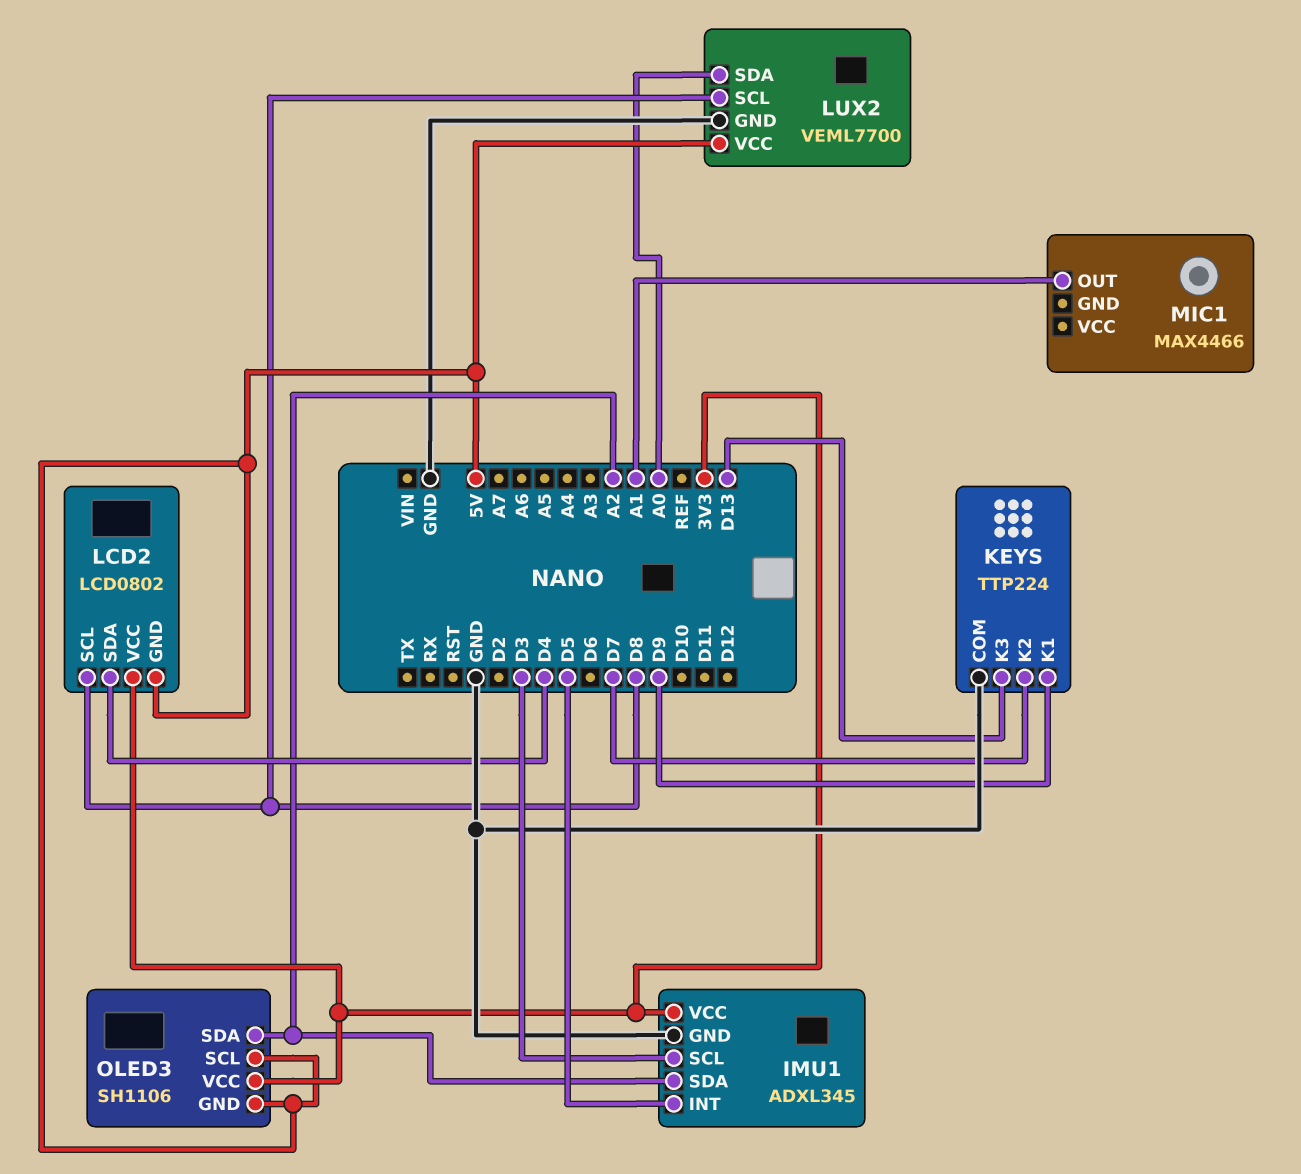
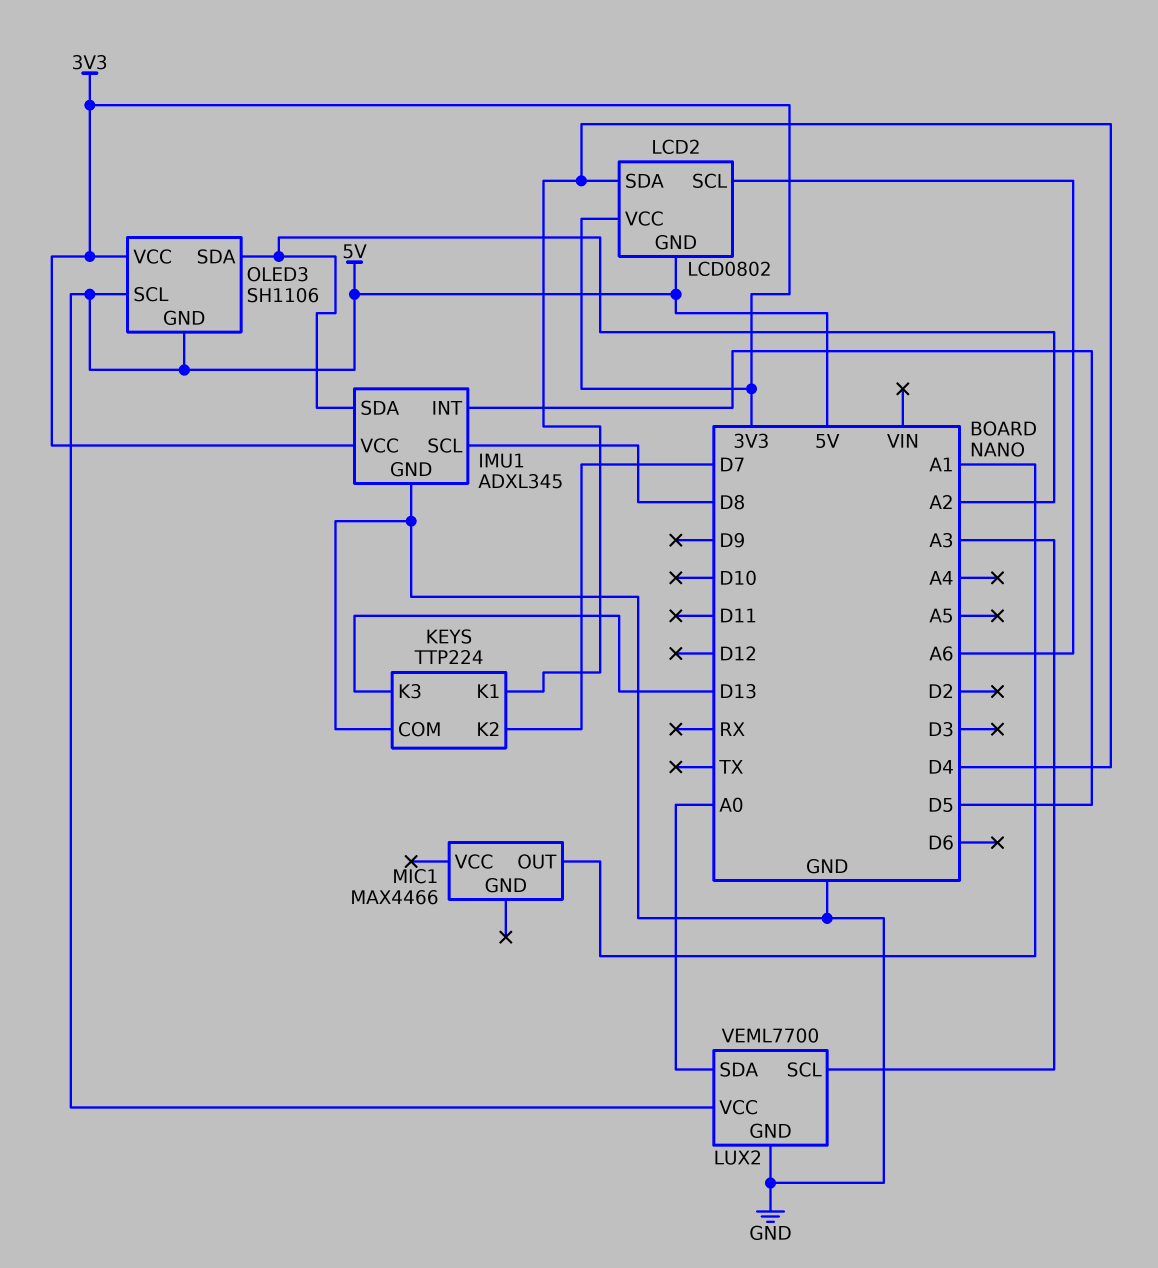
IMU1 pin SCL: D3 -> D8
KEYS pin K1: D9 -> D4
LCD2 pin SCL: D8 -> A6
LUX2 pin SCL: D8 -> A3

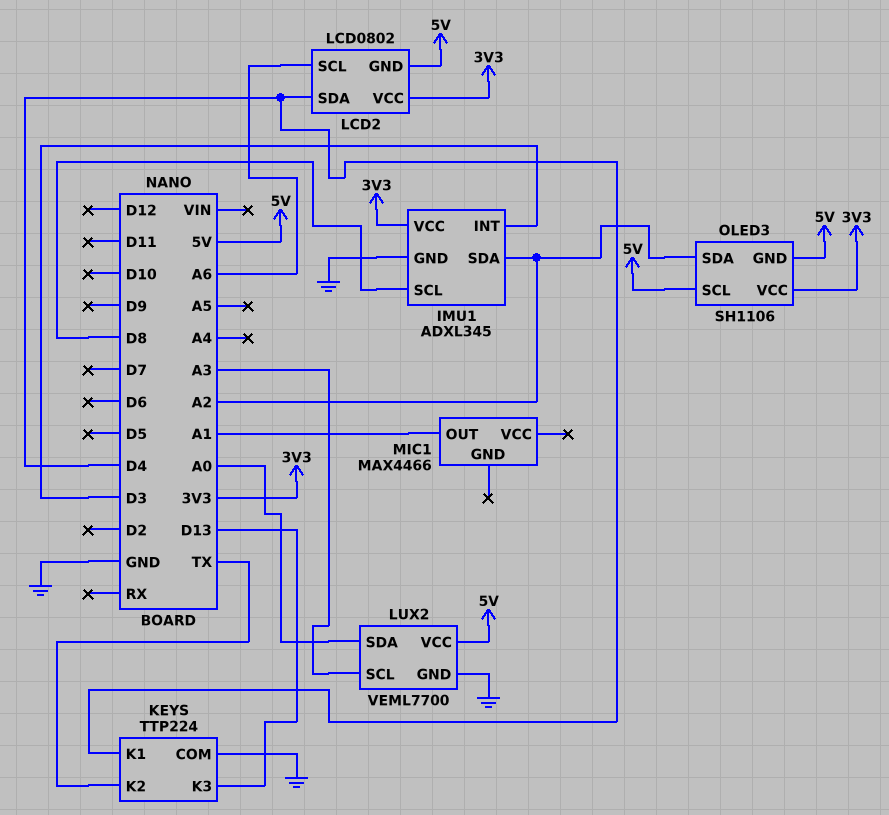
IMU1 pin INT: D5 -> D3
KEYS pin K2: D7 -> TX

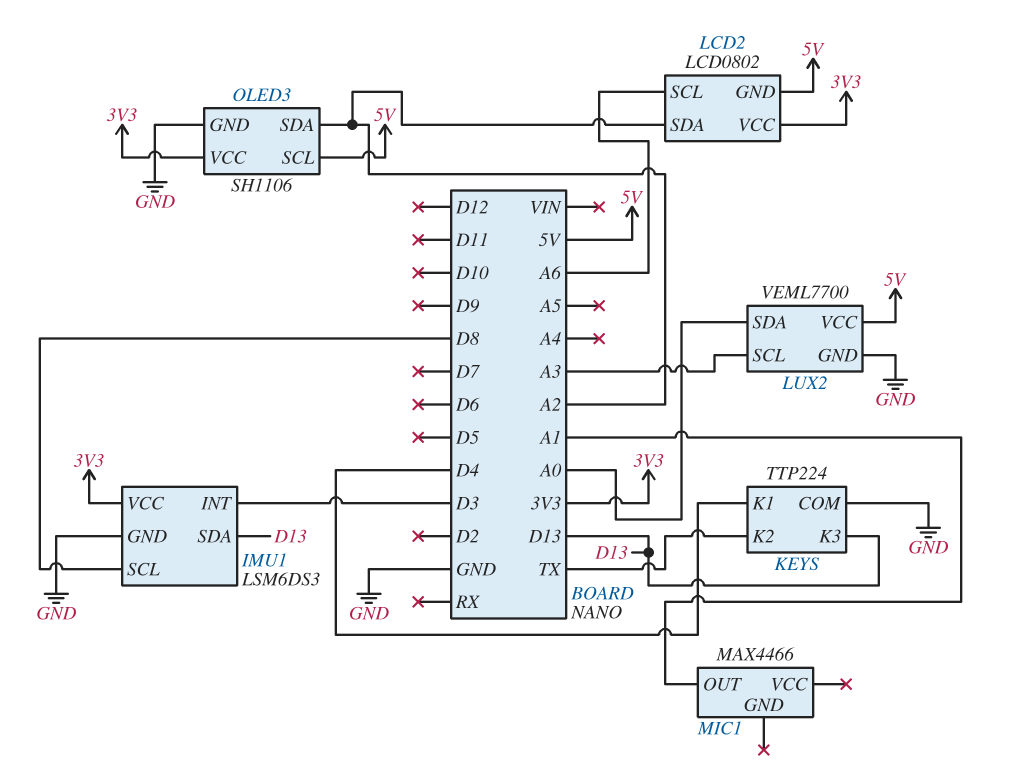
IMU1: ADXL345 -> LSM6DS3
IMU1 pin SDA: A2 -> D13
LCD2 pin SDA: D4 -> A2
OLED3 pin GND: 5V -> GND

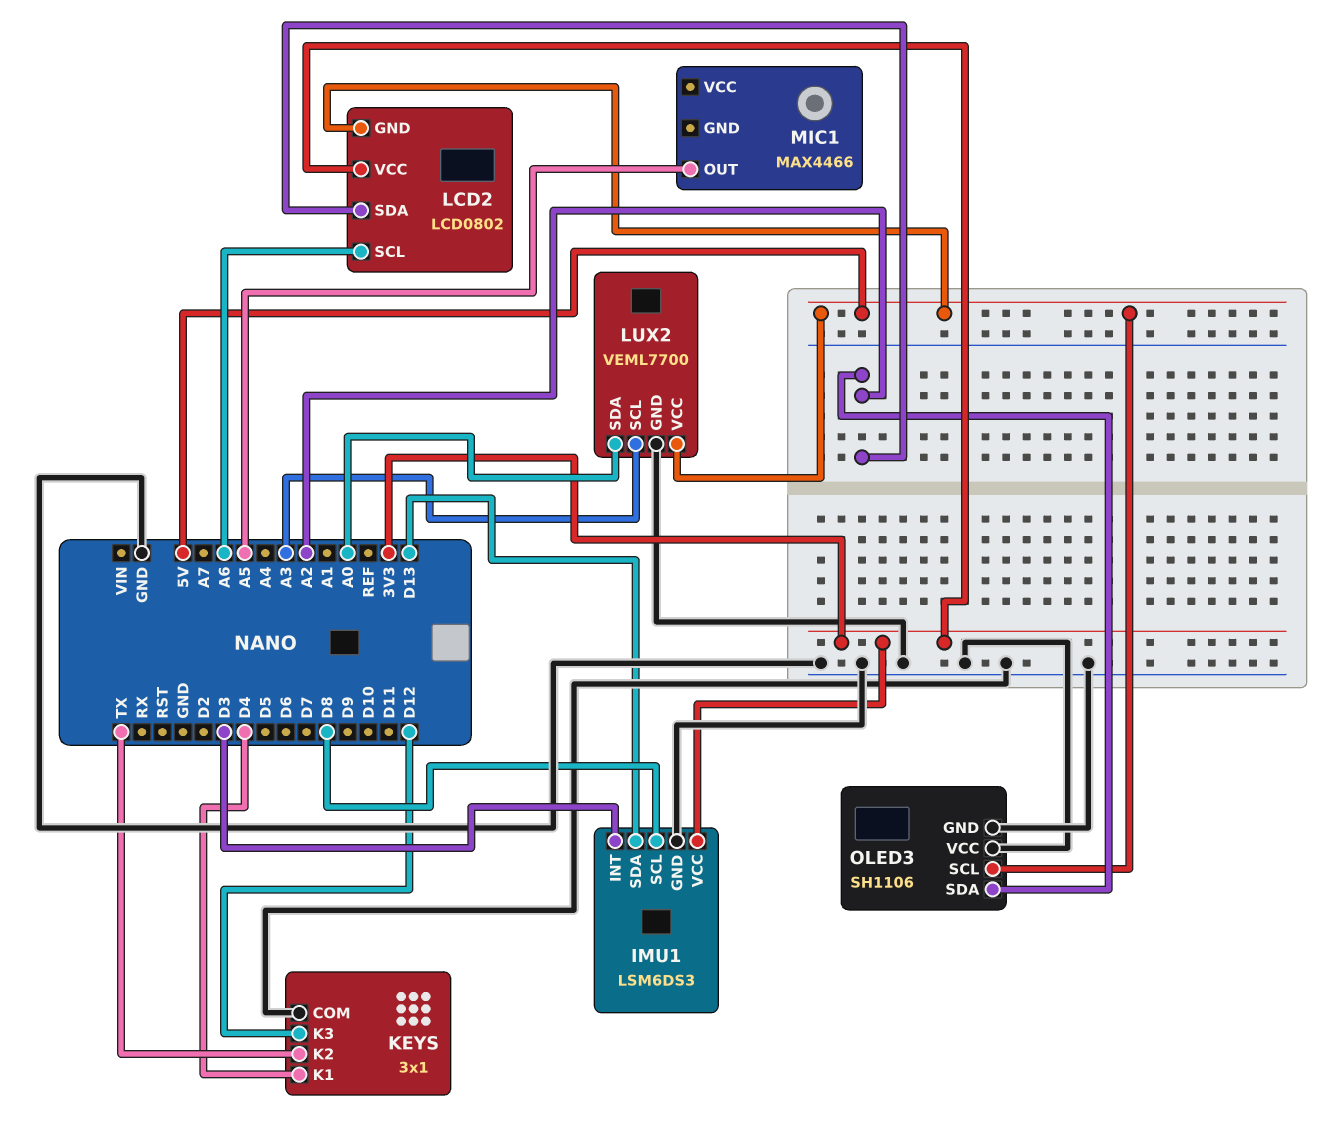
KEYS: TTP224 -> 3x1
KEYS pin K3: D13 -> D12
MIC1 pin OUT: A1 -> A5
OLED3 pin VCC: 3V3 -> GND

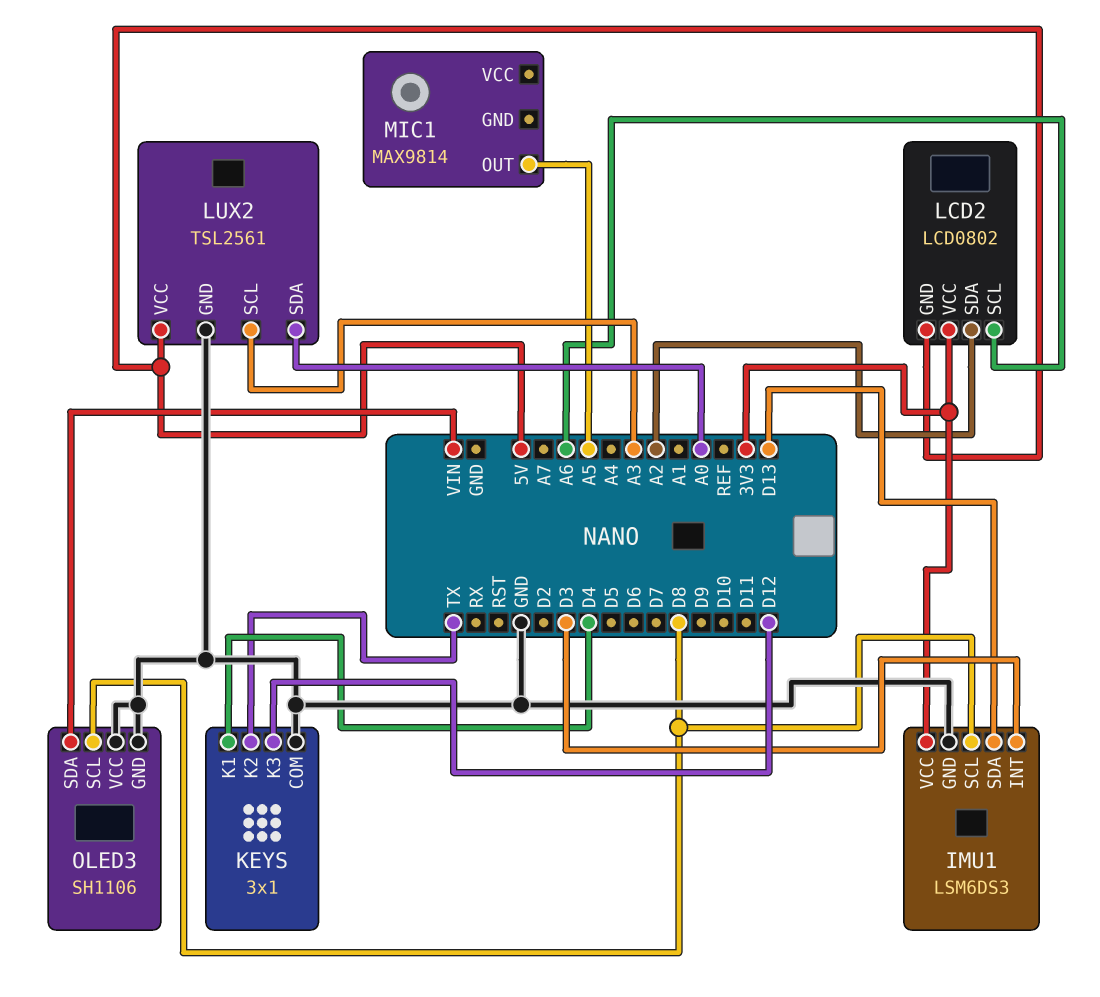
LUX2: VEML7700 -> TSL2561
MIC1: MAX4466 -> MAX9814
OLED3 pin SCL: 5V -> D8
OLED3 pin SDA: A2 -> VIN

